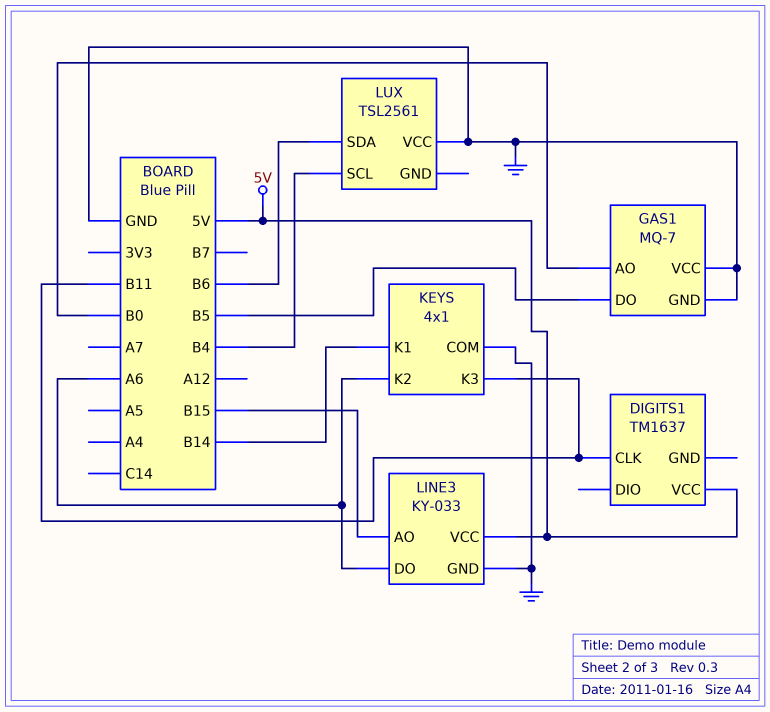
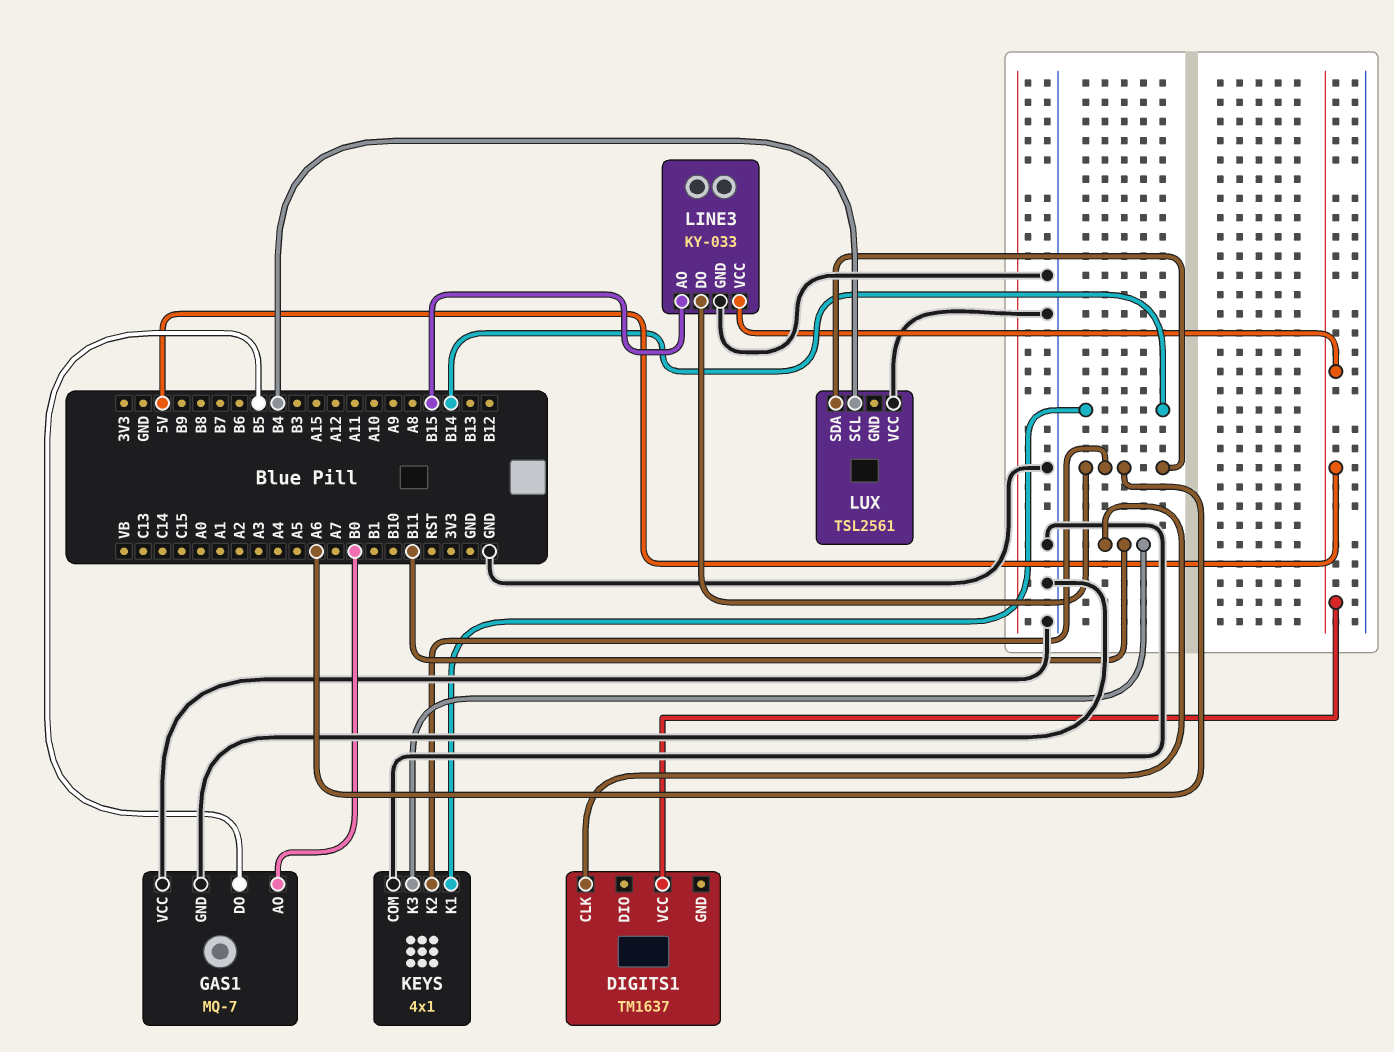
LUX pin SDA: B6 -> A6

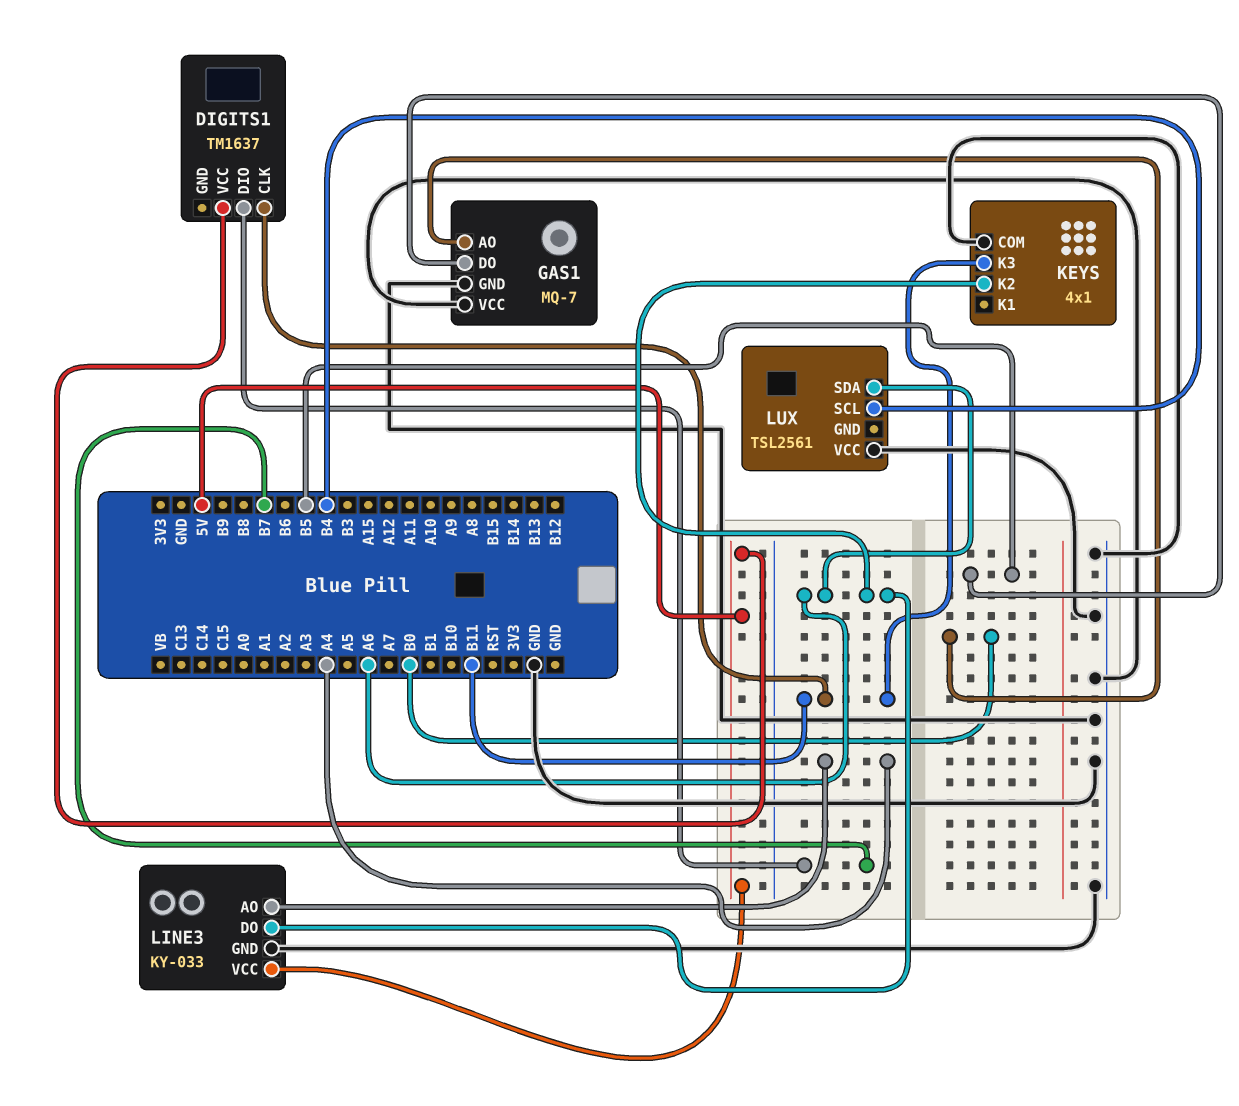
DIGITS1 pin DIO: none -> B7
KEYS pin K1: B14 -> none
LINE3 pin AO: B15 -> A4

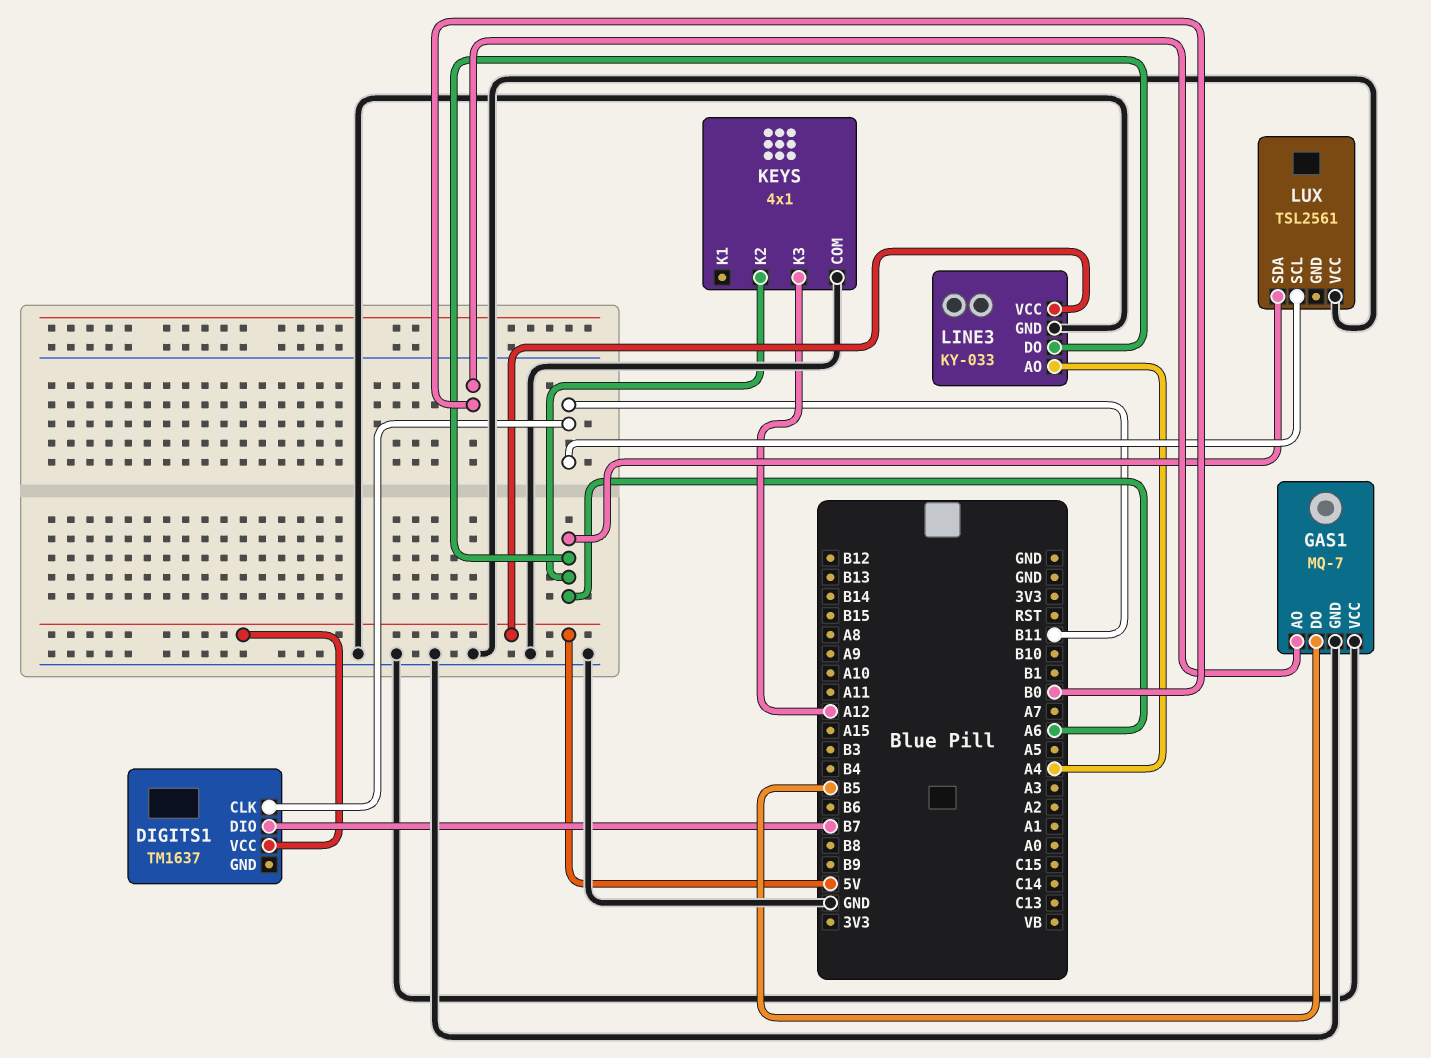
KEYS pin K3: B11 -> A12
LUX pin SCL: B4 -> B11

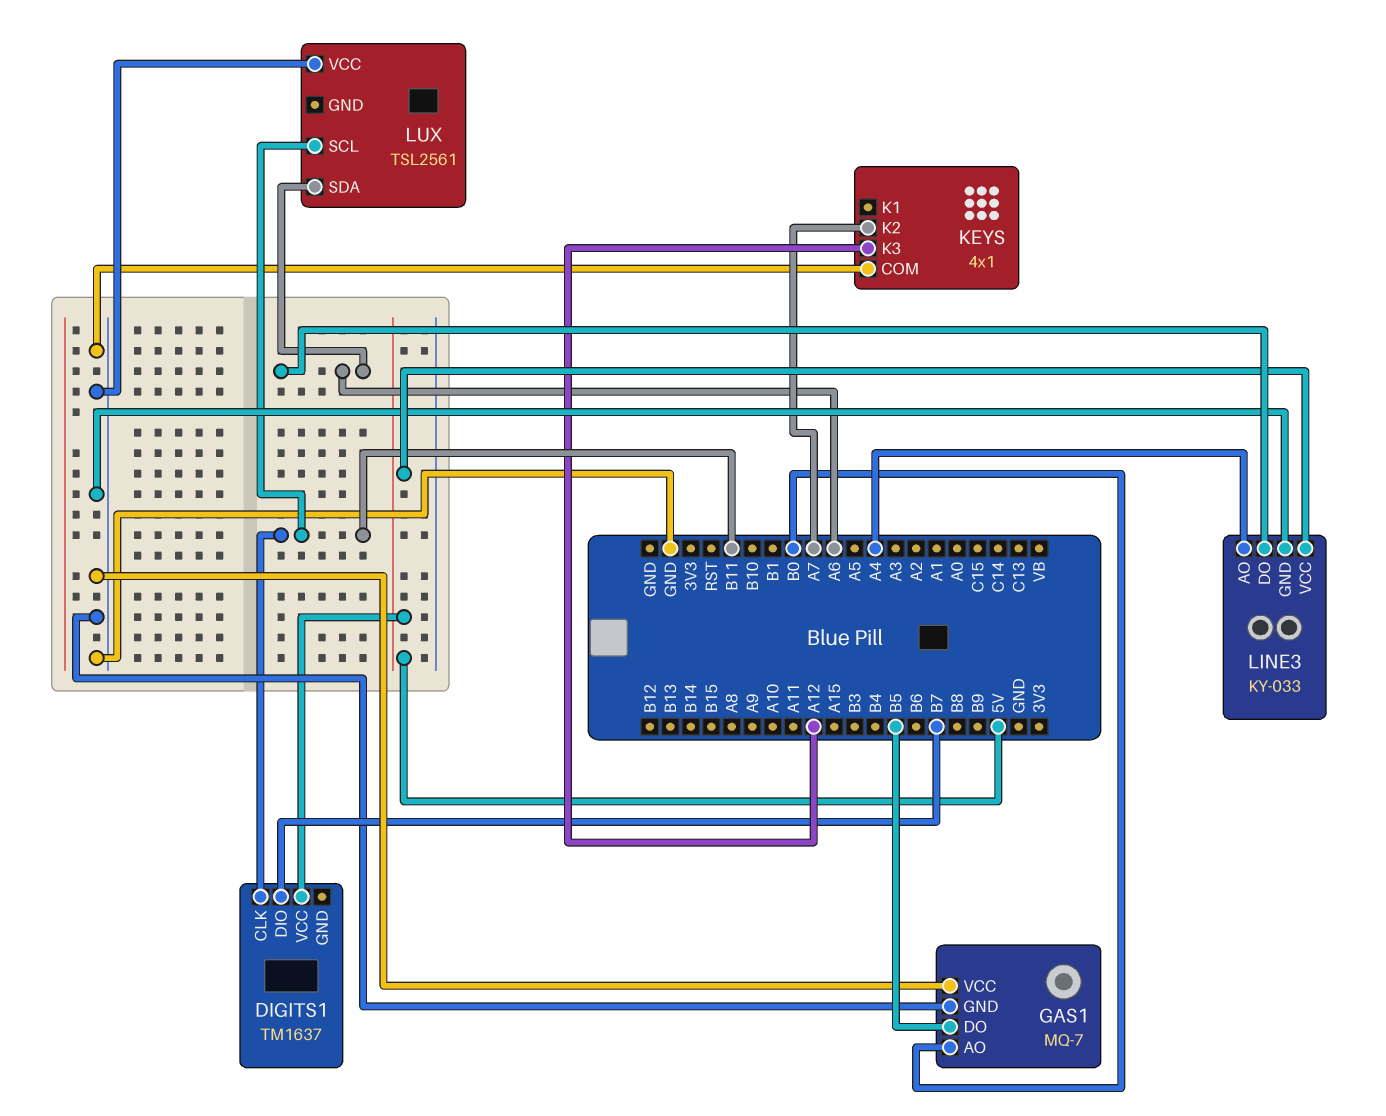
KEYS pin K2: A6 -> A7

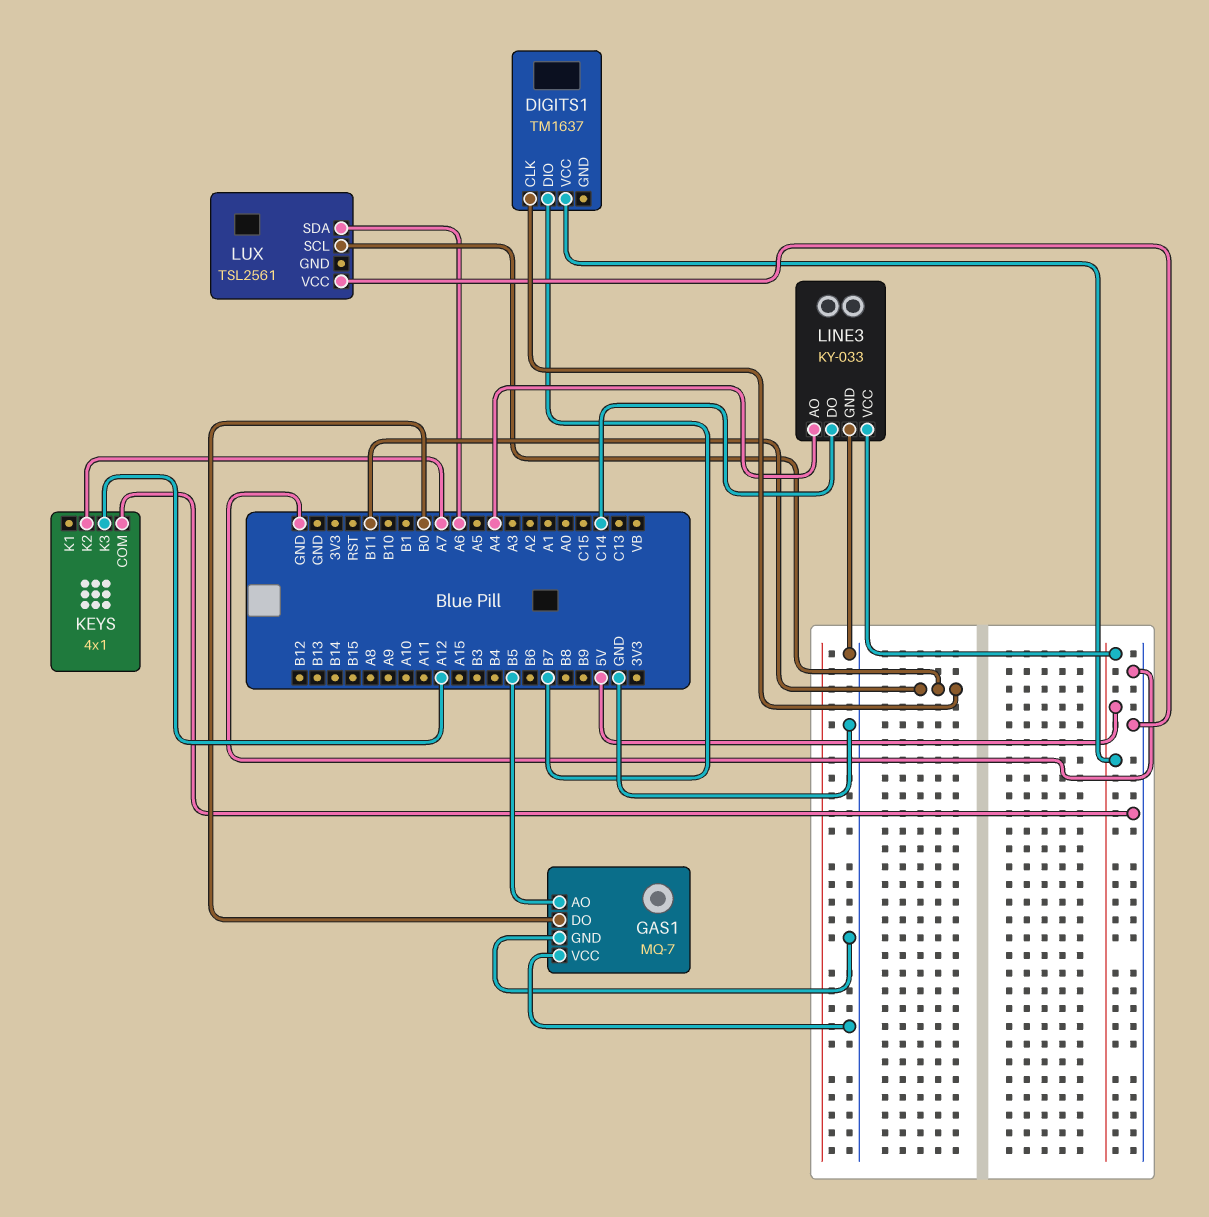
GAS1 pin AO: B0 -> B5
GAS1 pin DO: B5 -> B0
LINE3 pin DO: A6 -> C14

